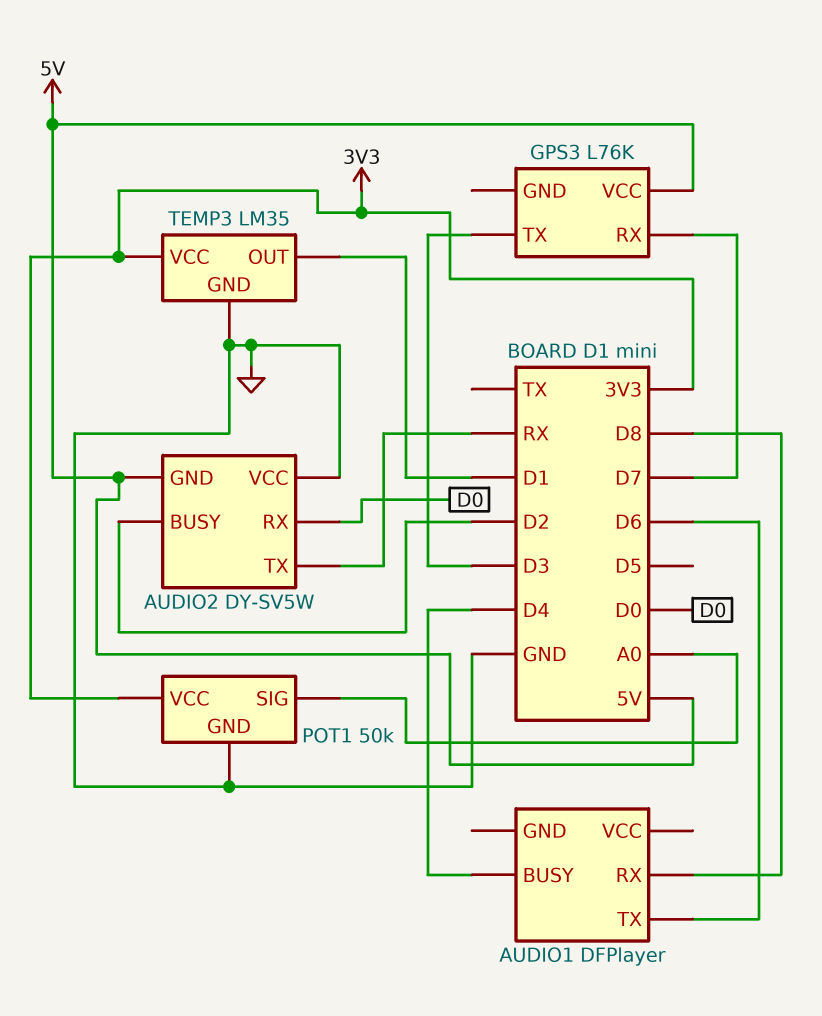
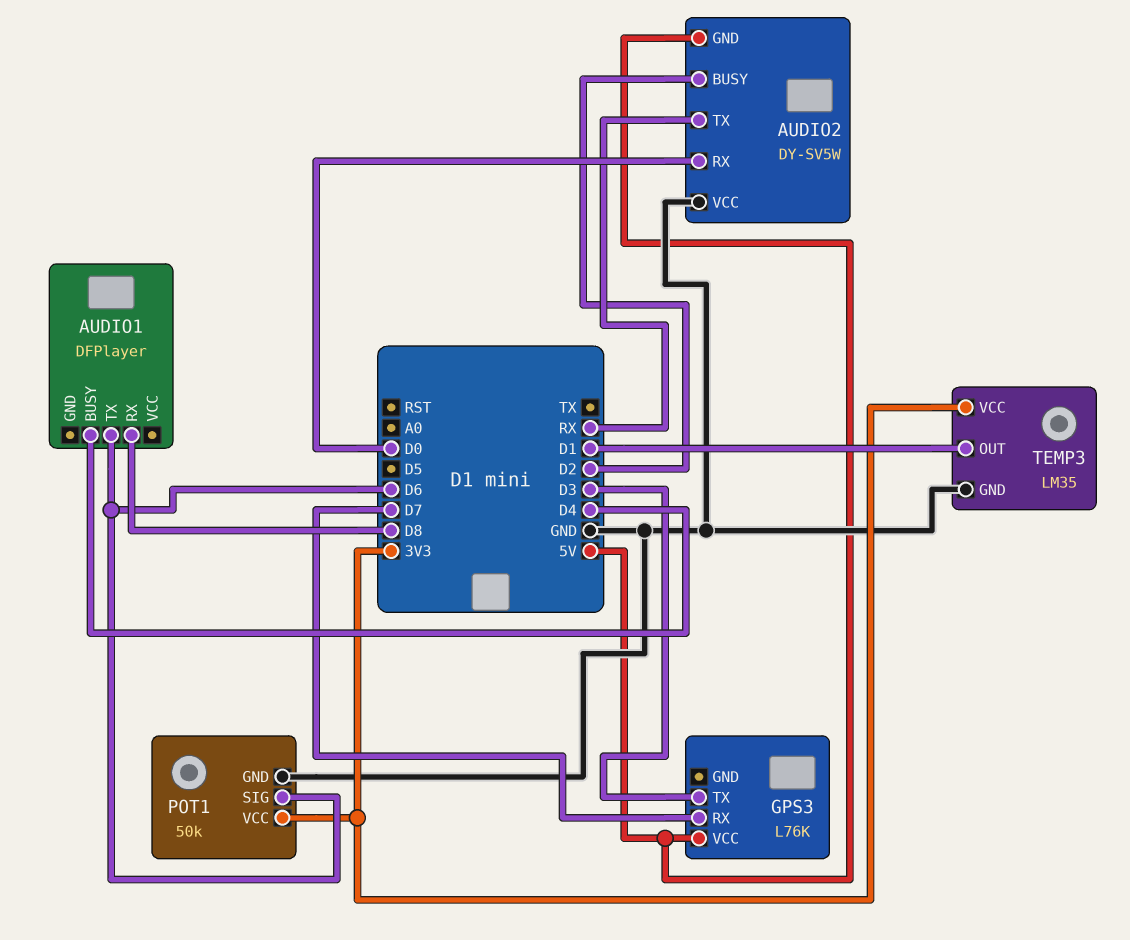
POT1 pin SIG: A0 -> D6

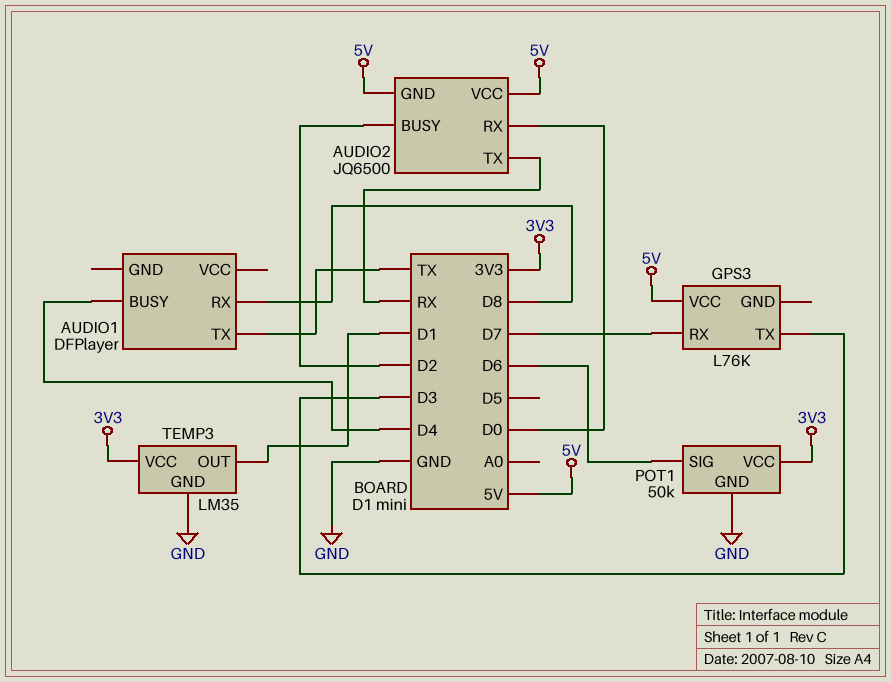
AUDIO1 pin TX: D6 -> TX
AUDIO2: DY-SV5W -> JQ6500
AUDIO2 pin VCC: GND -> 5V

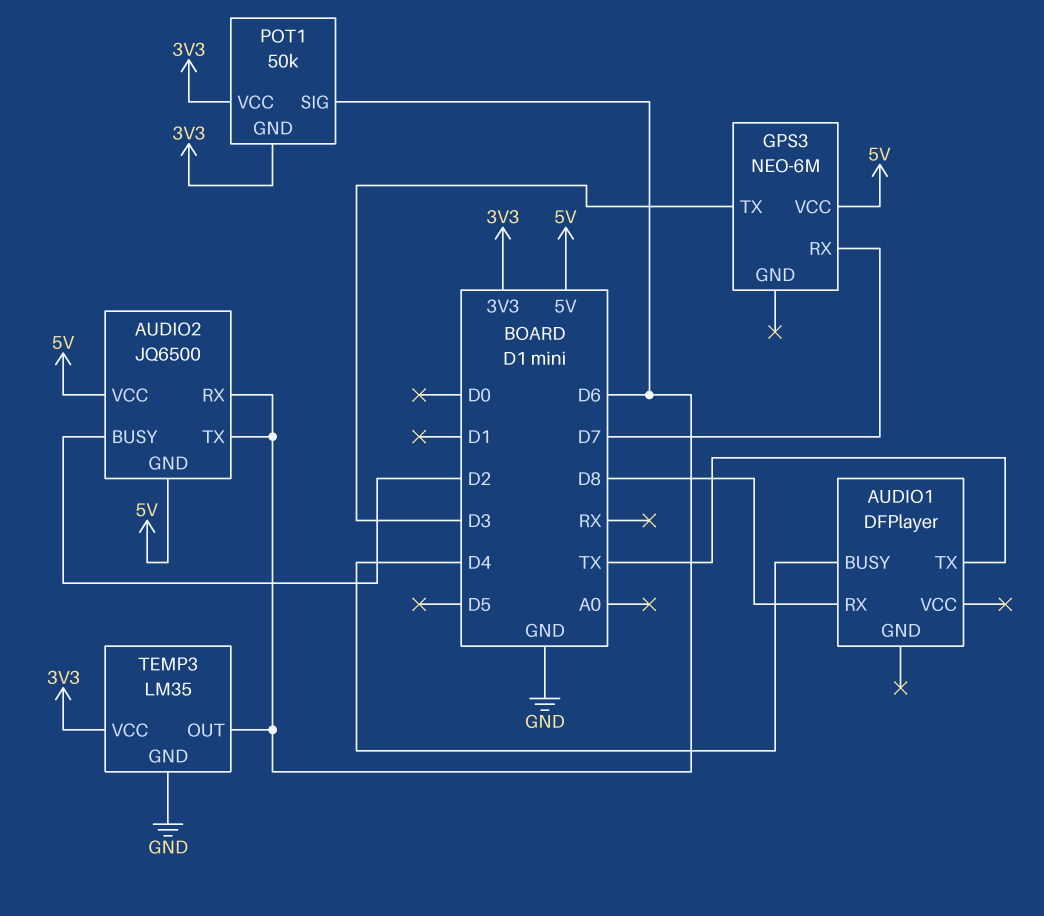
AUDIO2 pin RX: D0 -> D6
AUDIO2 pin TX: RX -> D6
GPS3: L76K -> NEO-6M
POT1 pin GND: GND -> 3V3
TEMP3 pin OUT: D1 -> D6

